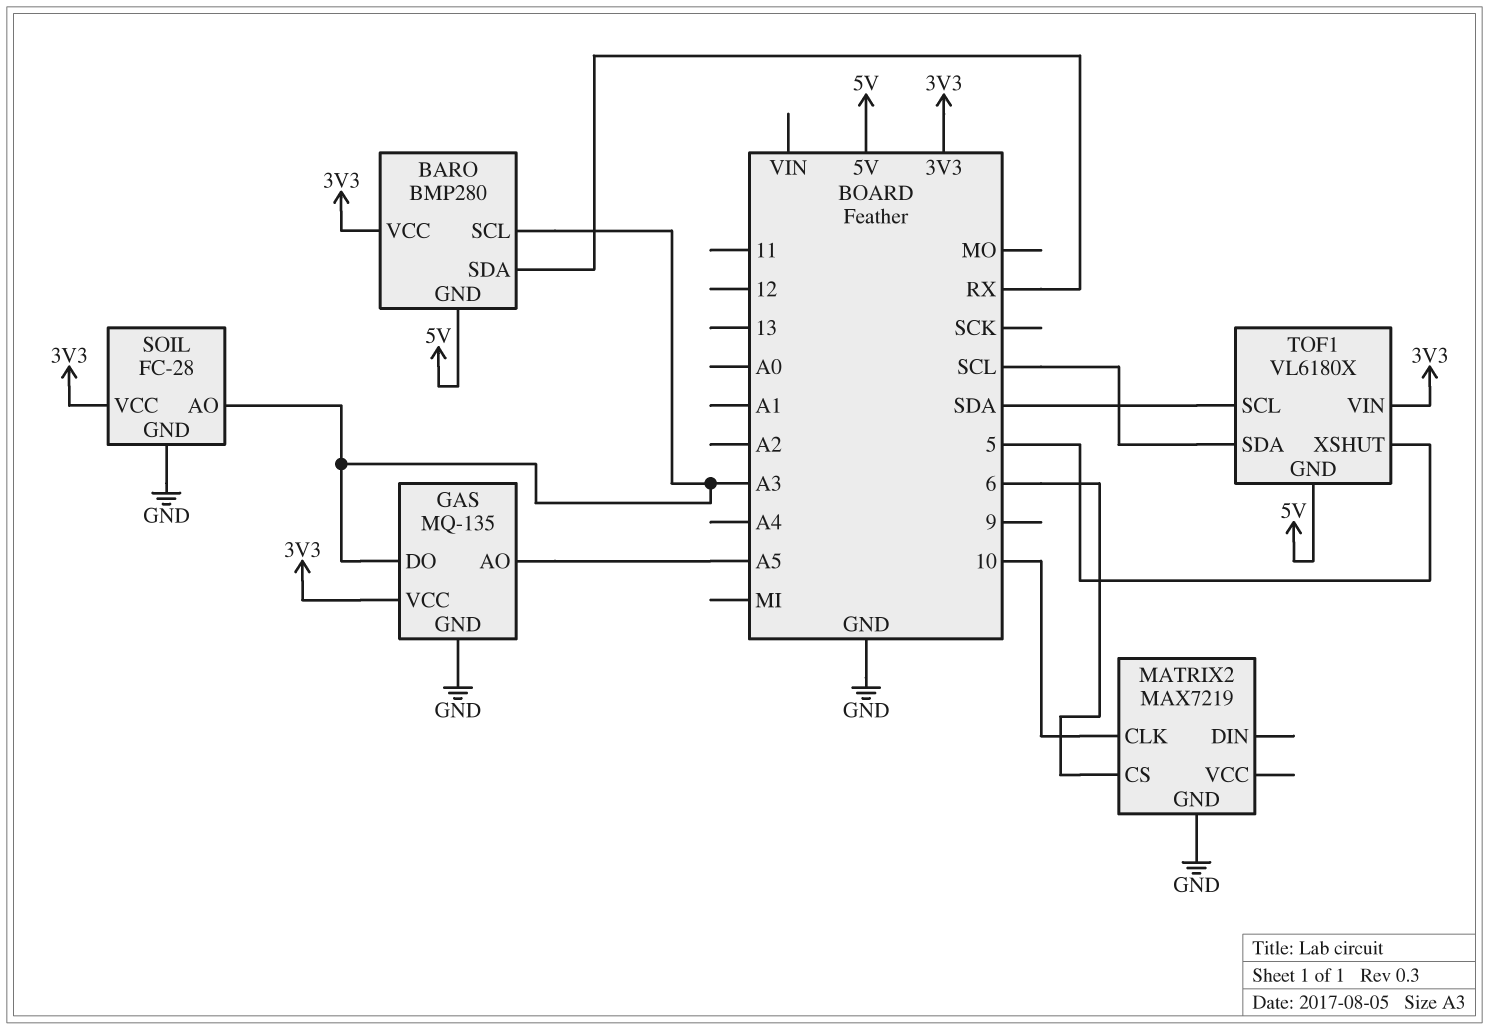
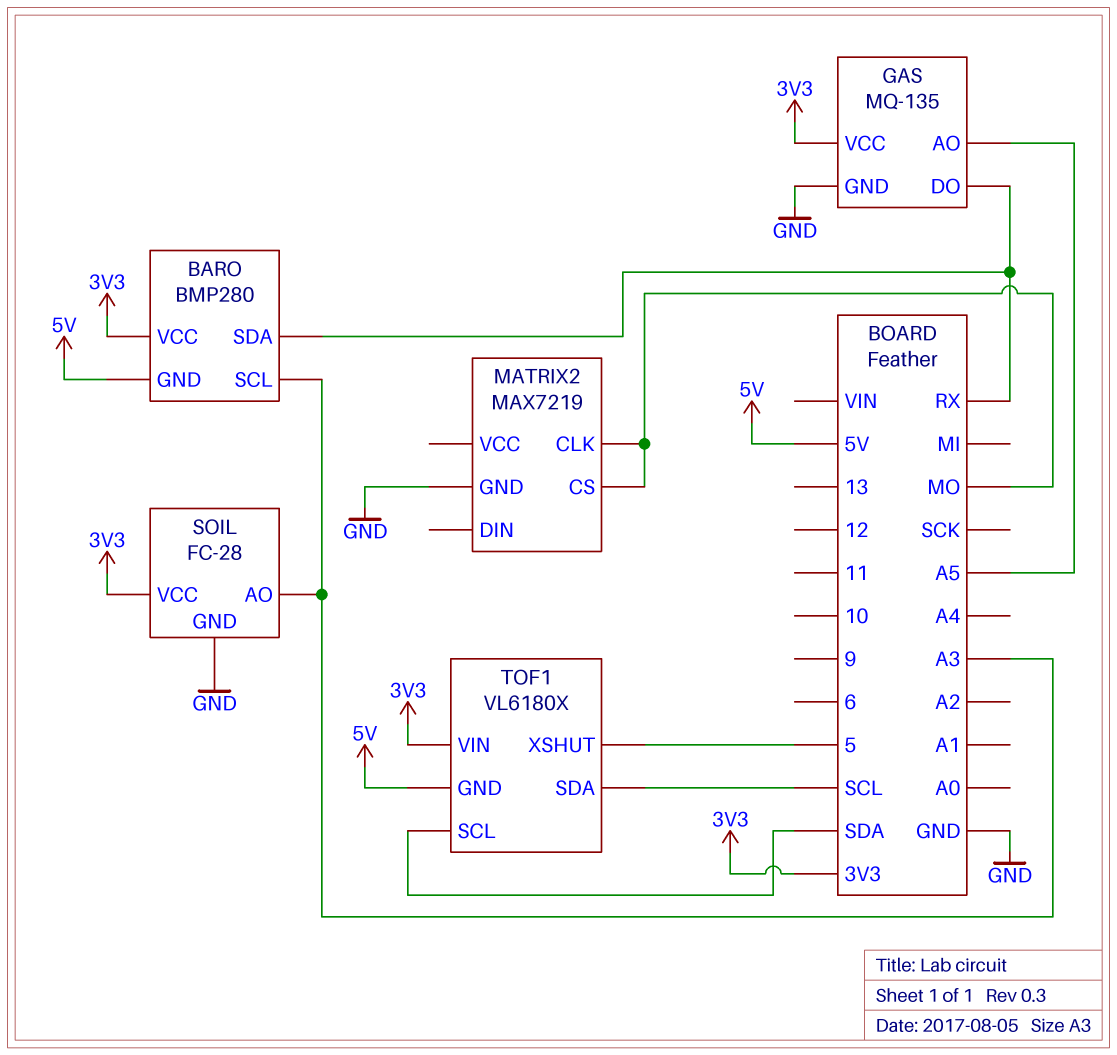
GAS pin DO: A3 -> RX
MATRIX2 pin CLK: 10 -> MO
MATRIX2 pin CS: 6 -> MO

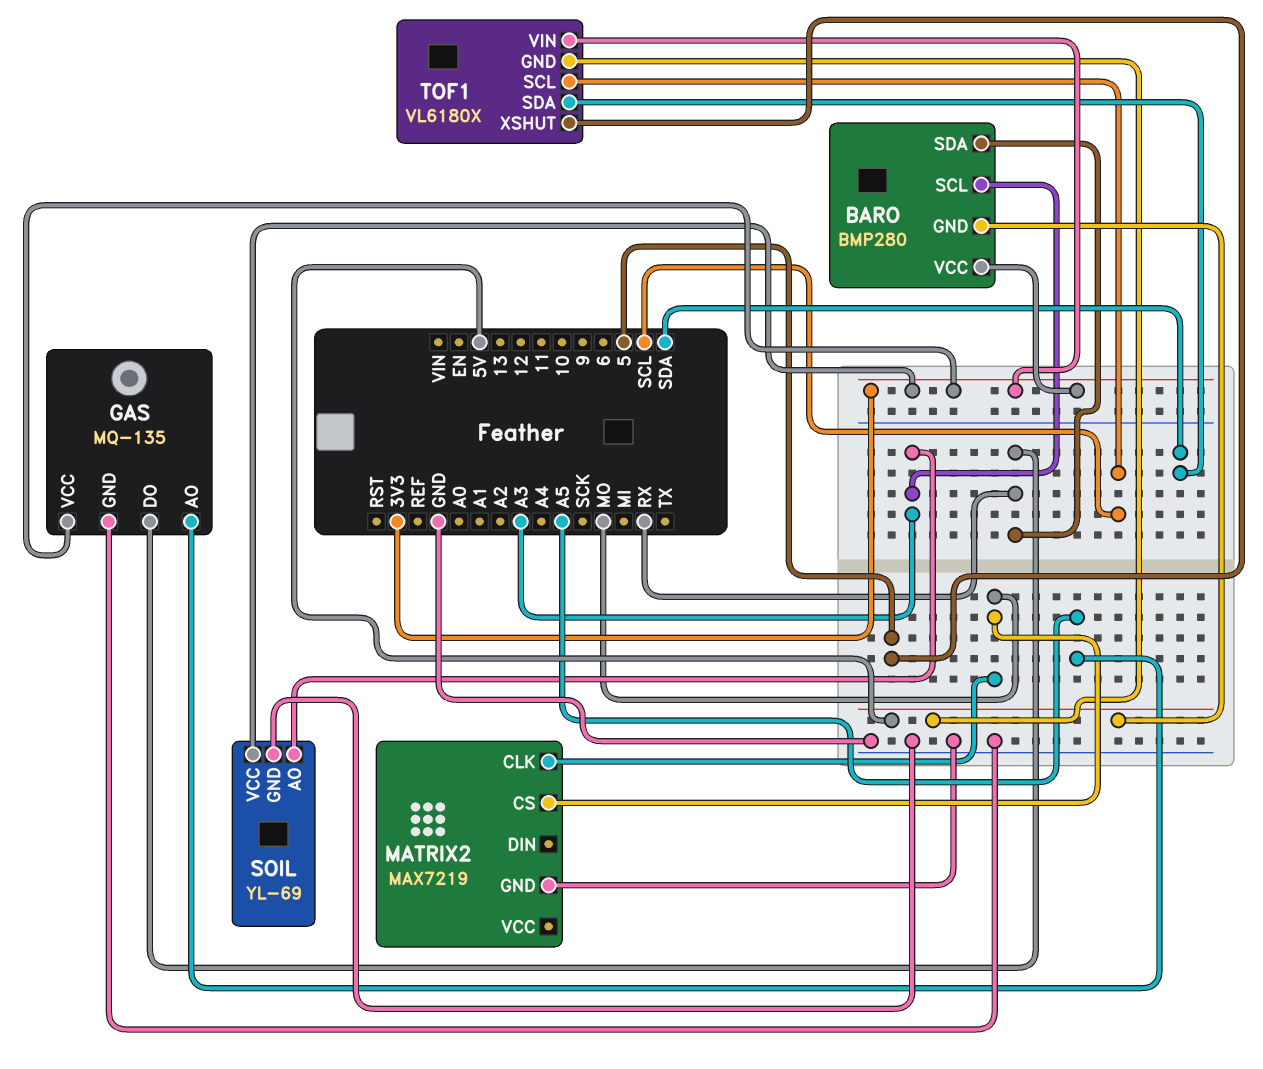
SOIL: FC-28 -> YL-69
TOF1 pin SCL: SDA -> SCL
TOF1 pin SDA: SCL -> SDA

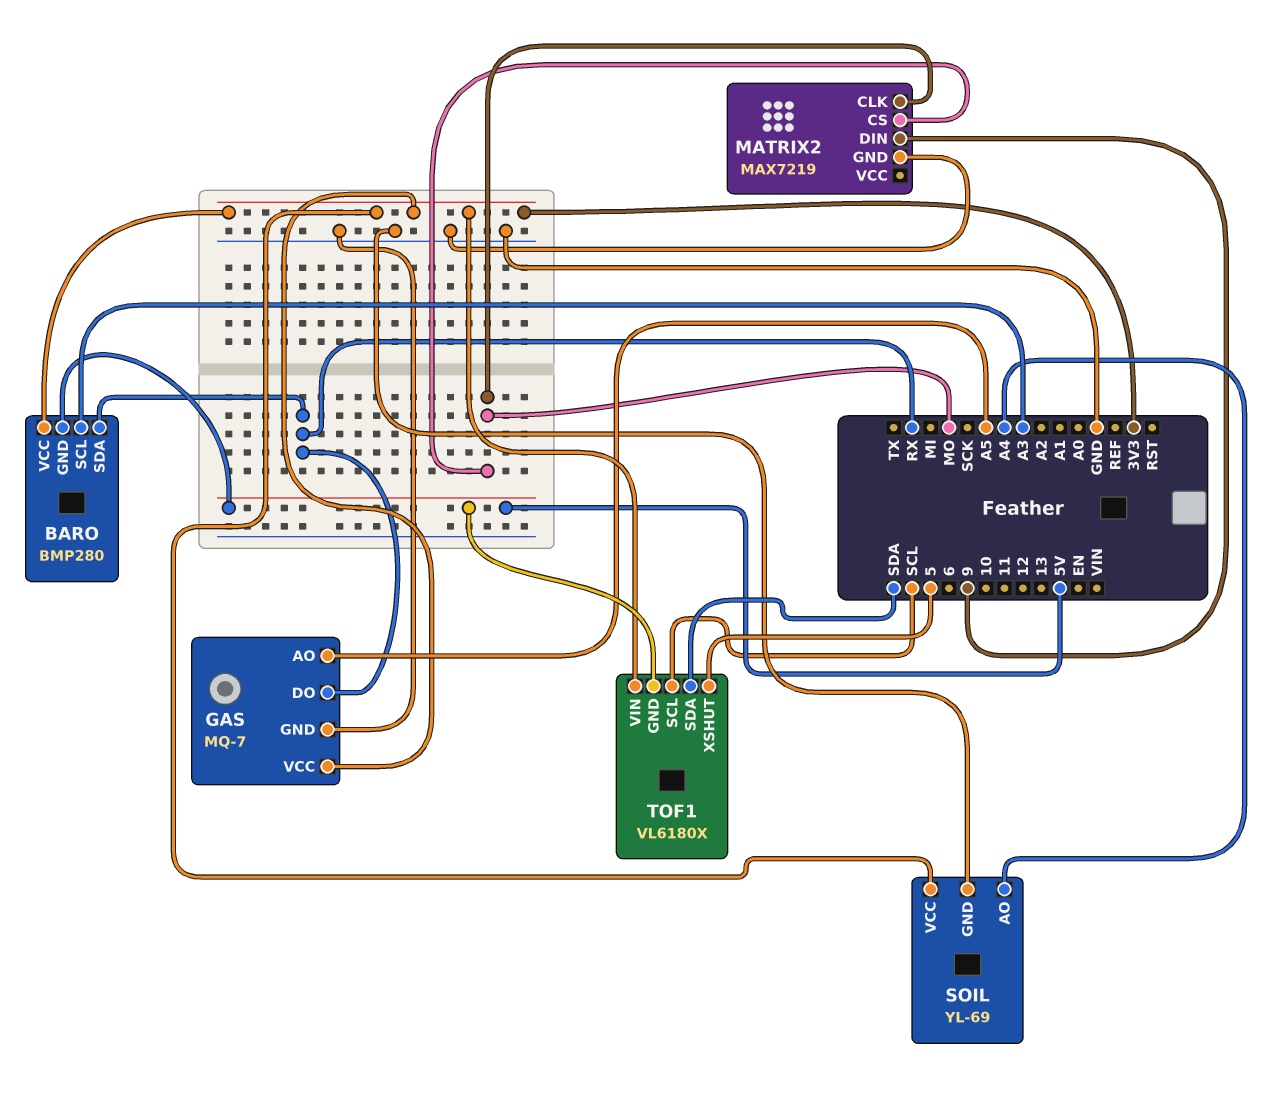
GAS: MQ-135 -> MQ-7
MATRIX2 pin DIN: none -> 9
SOIL pin AO: A3 -> A4

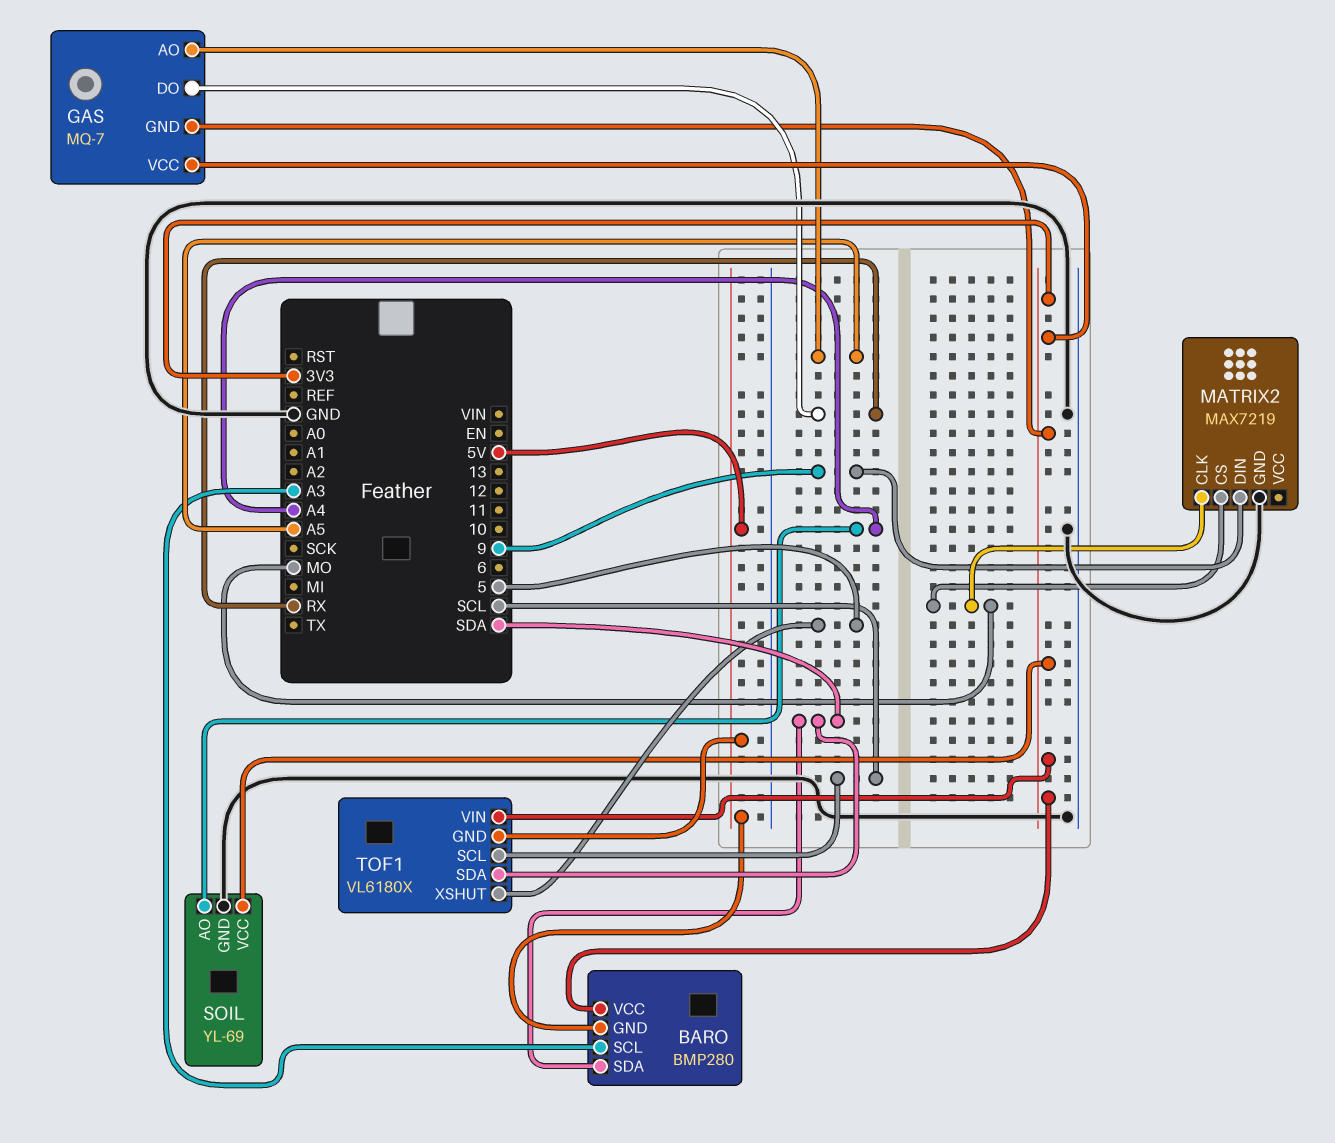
BARO pin SDA: RX -> SDA
GAS pin GND: GND -> 3V3

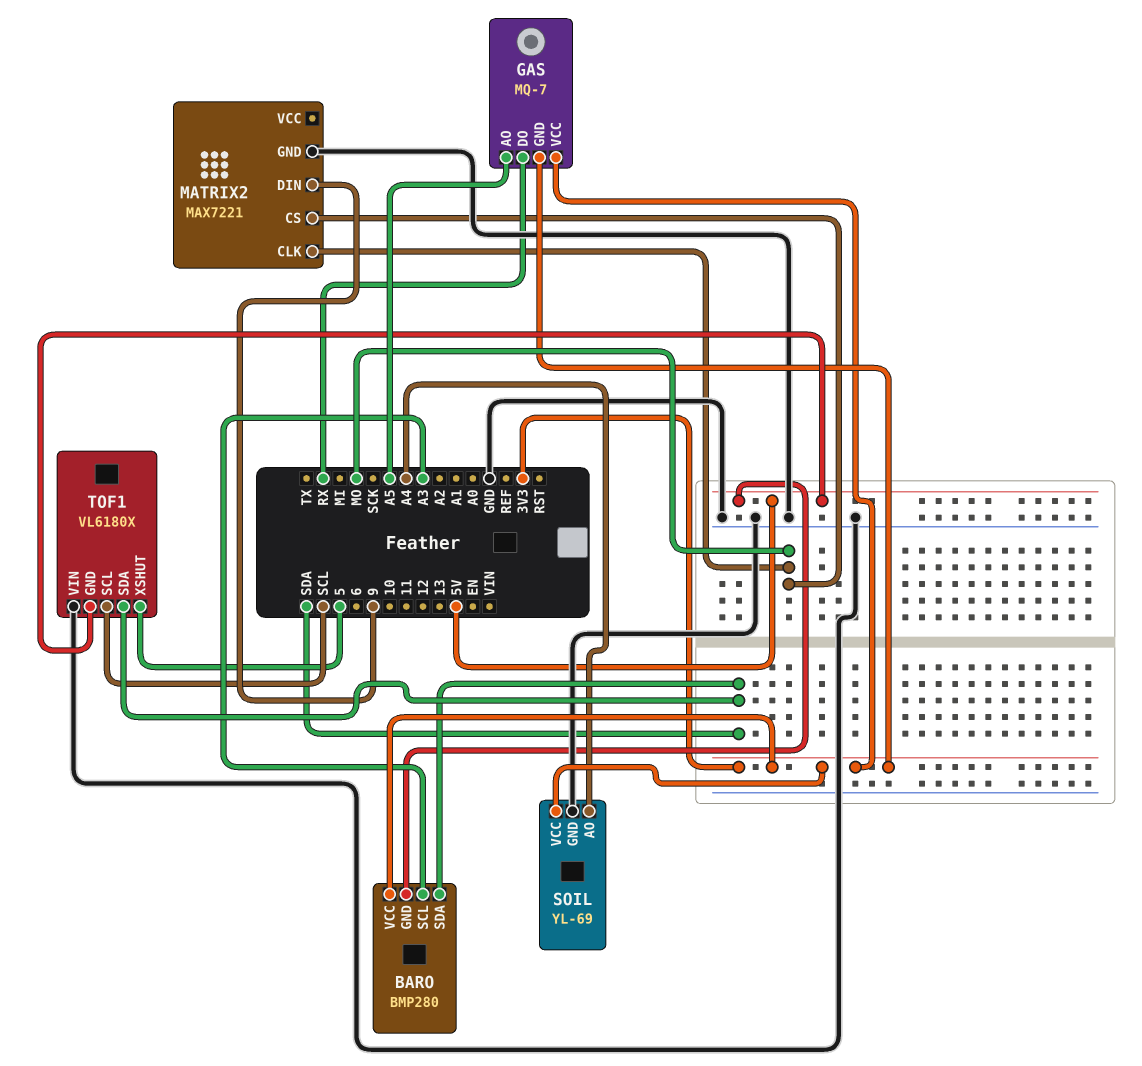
MATRIX2: MAX7219 -> MAX7221
TOF1 pin VIN: 3V3 -> GND

